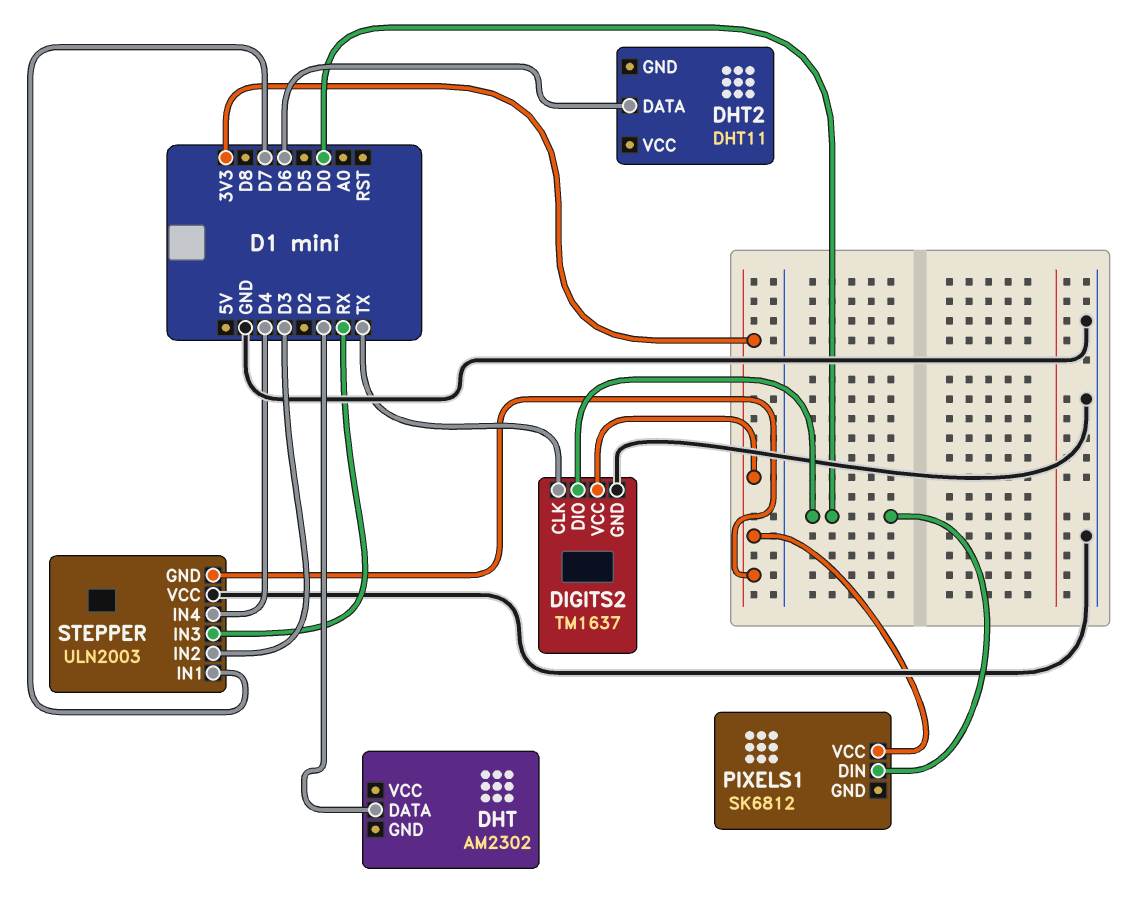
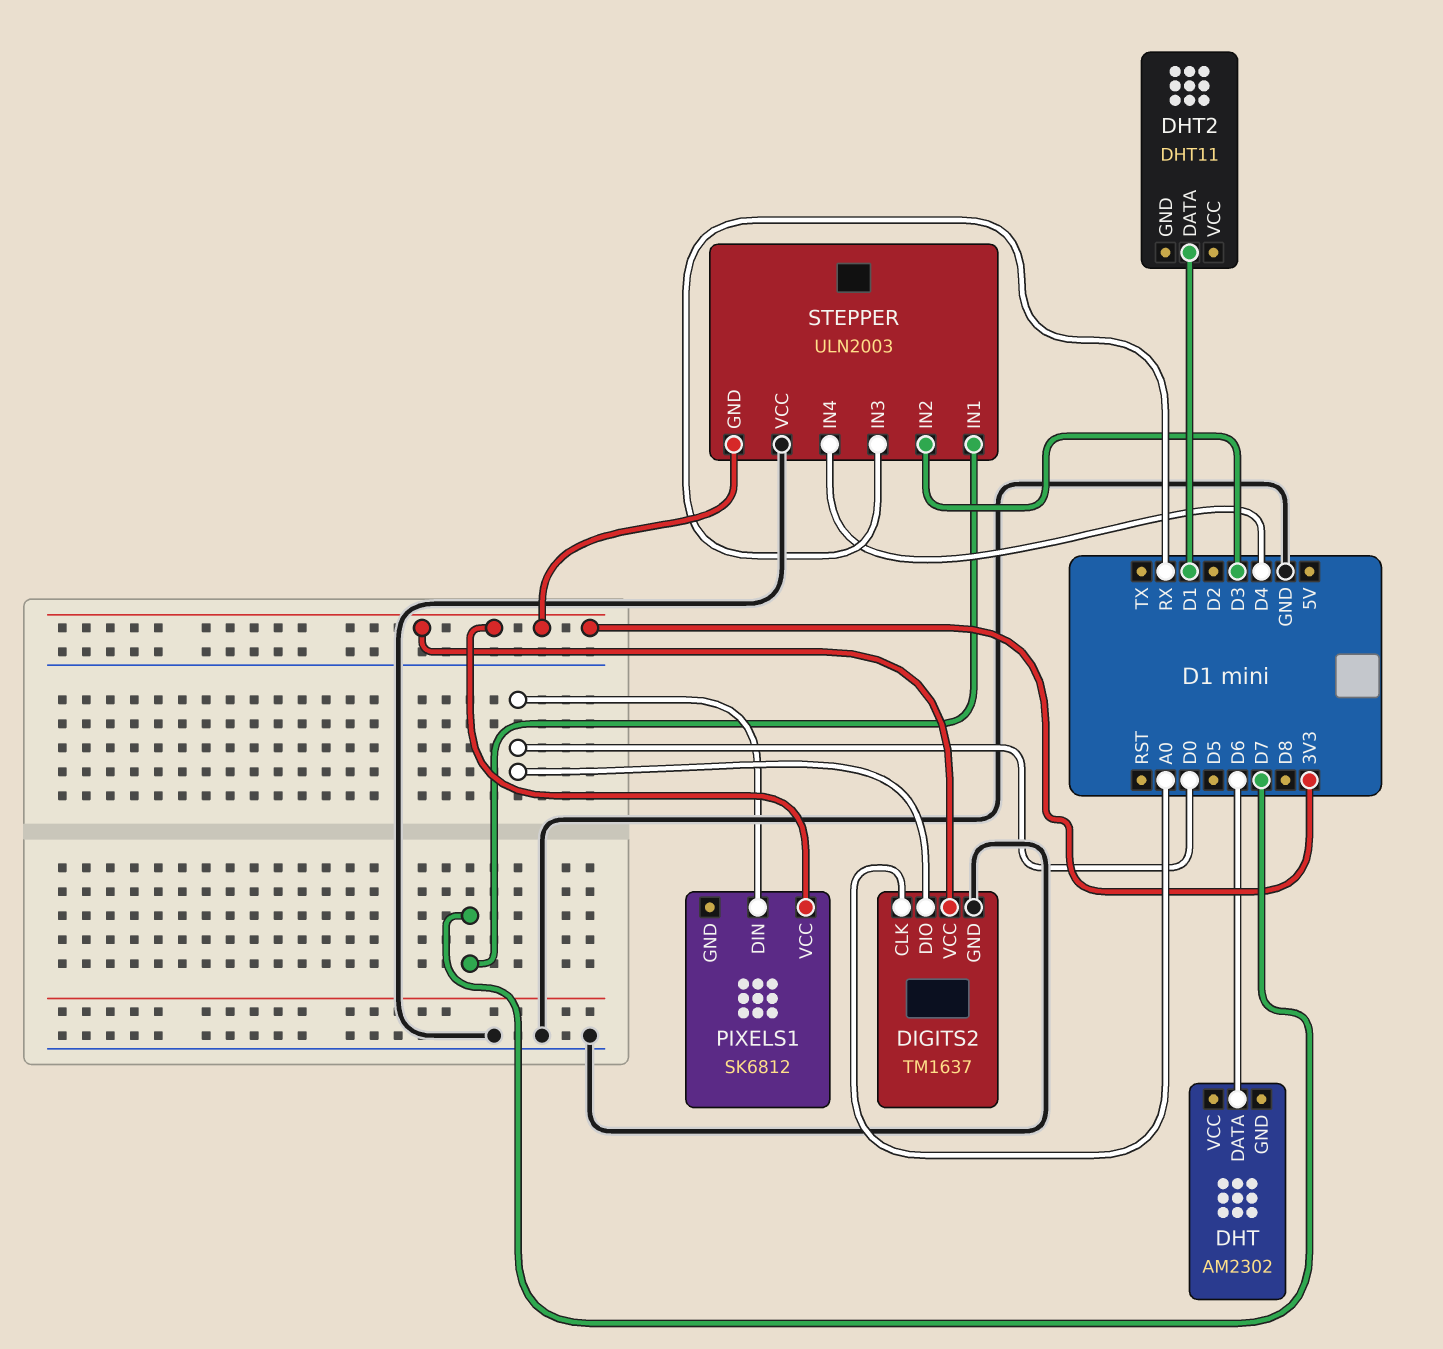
DHT pin DATA: D1 -> D6
DHT2 pin DATA: D6 -> D1
DIGITS2 pin CLK: TX -> A0

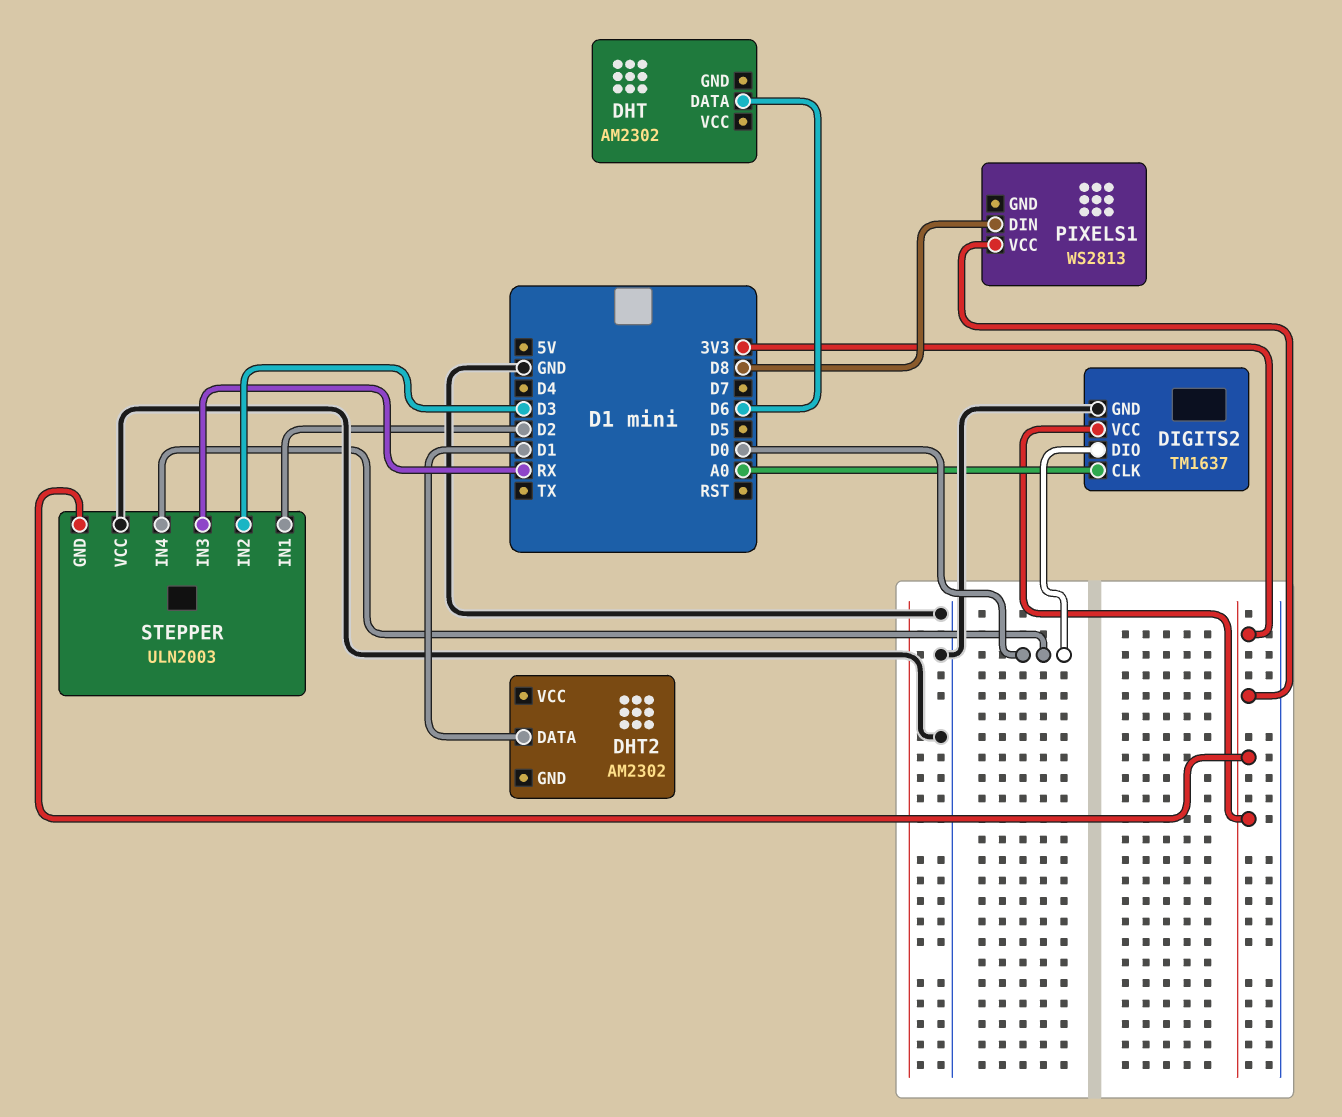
DHT2: DHT11 -> AM2302
PIXELS1: SK6812 -> WS2813
PIXELS1 pin DIN: D0 -> D8
STEPPER pin IN1: D7 -> D2
STEPPER pin IN4: D4 -> D0

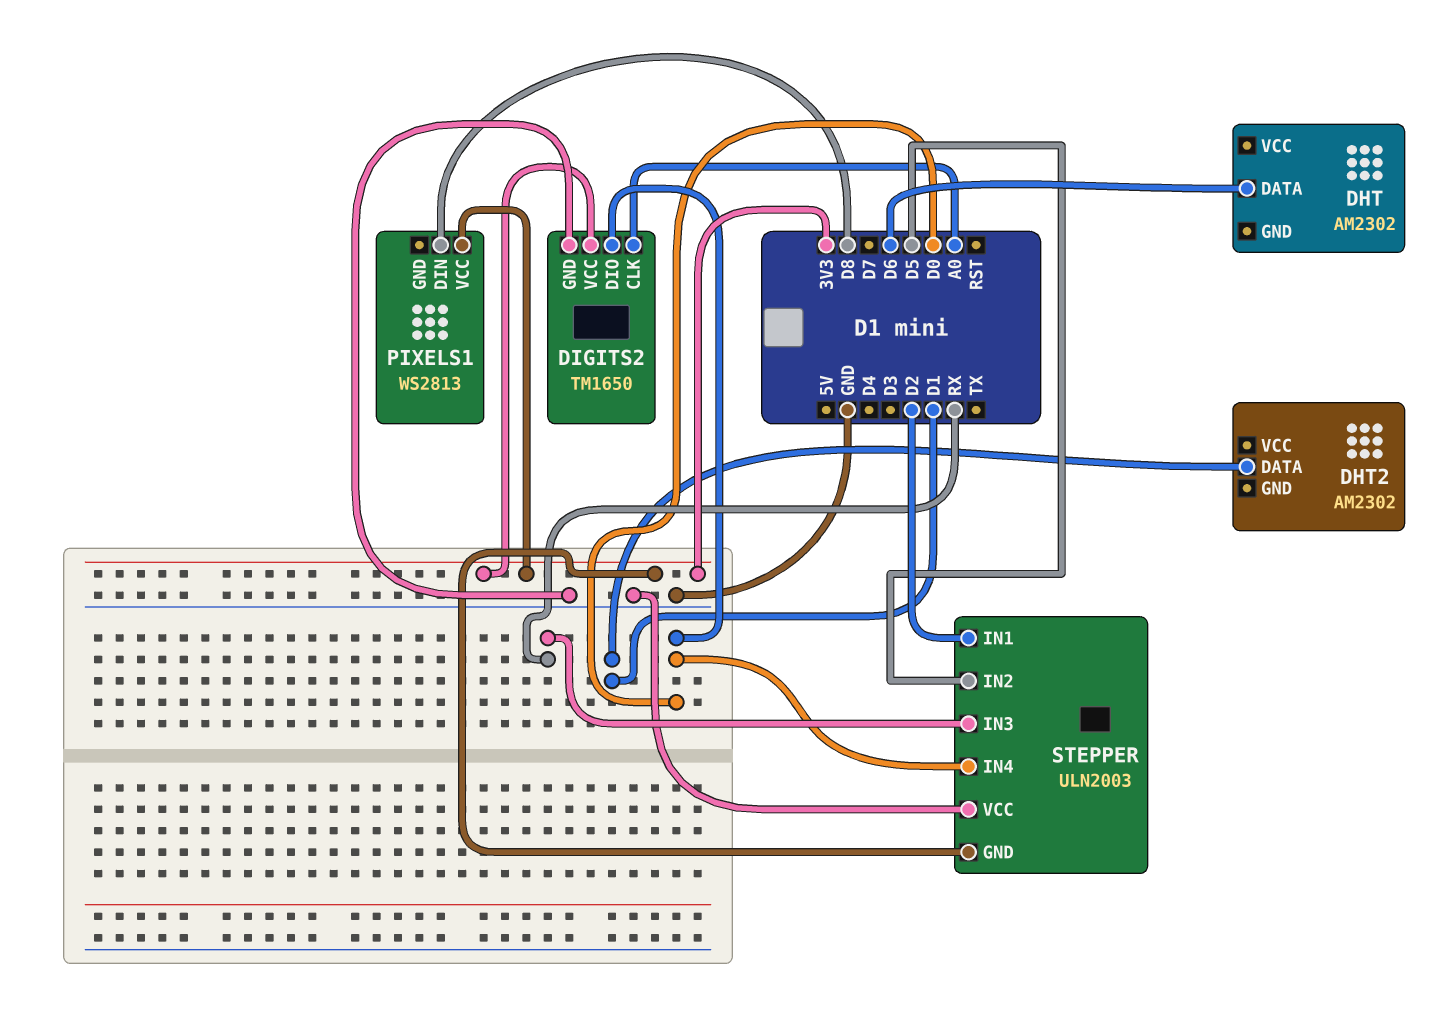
DIGITS2: TM1637 -> TM1650
STEPPER pin IN2: D3 -> D5

